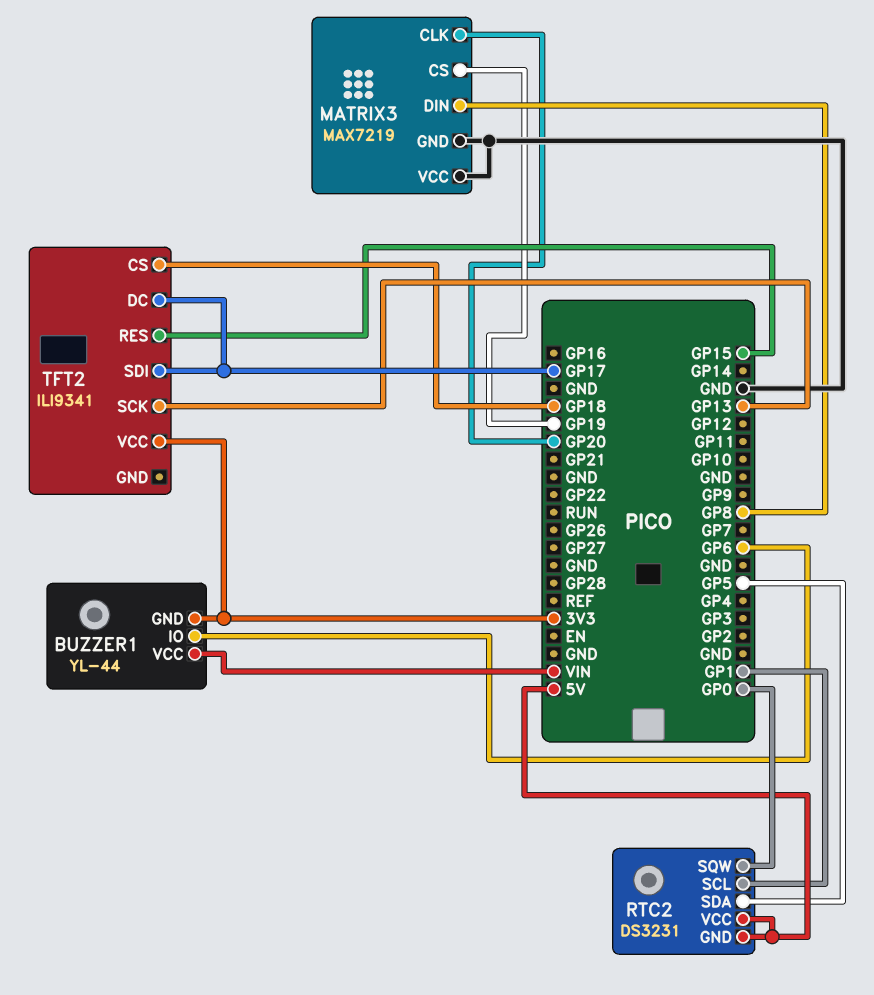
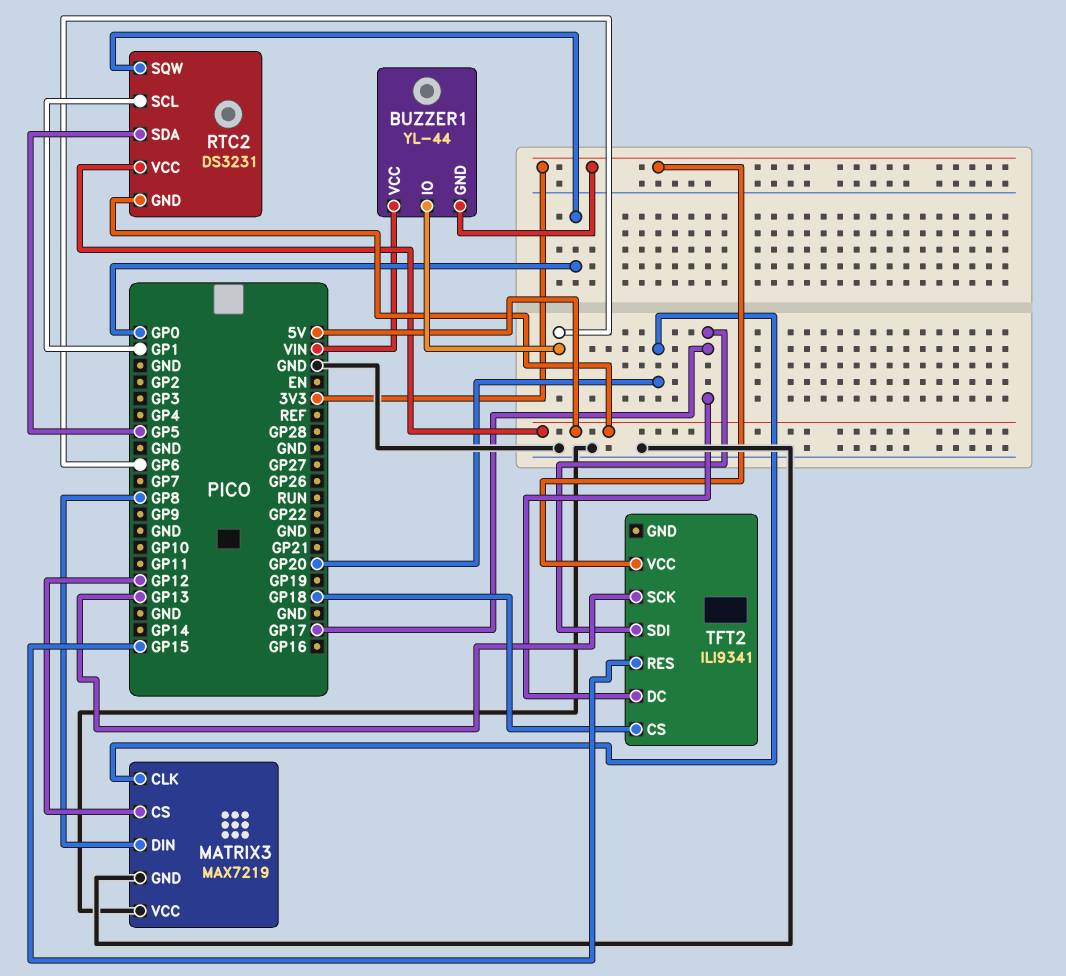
MATRIX3 pin CS: GP19 -> GP12

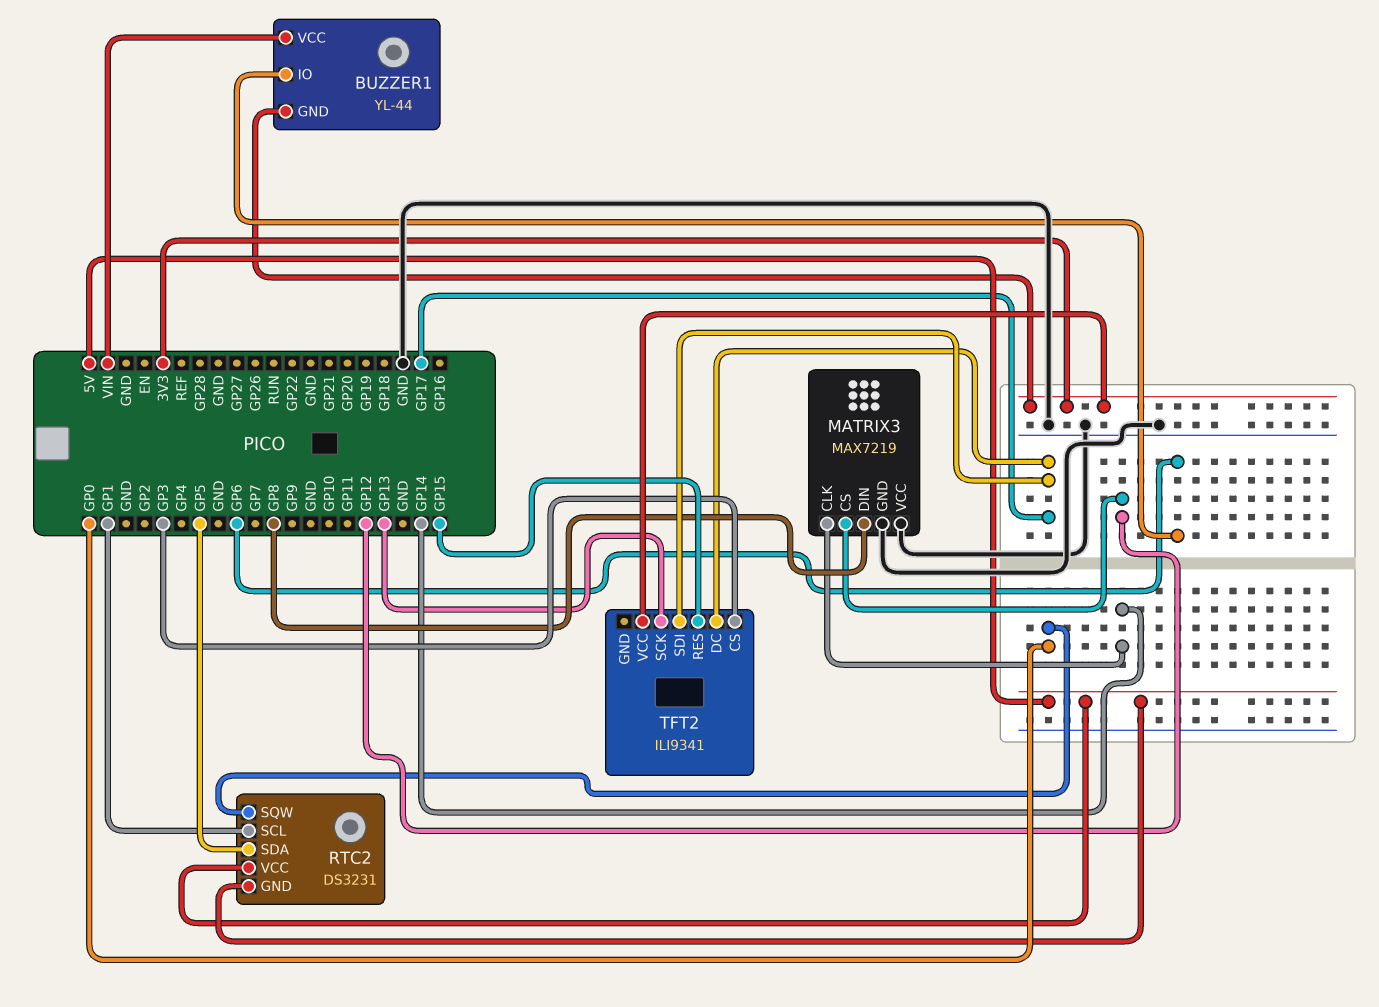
MATRIX3 pin CLK: GP20 -> GP14
TFT2 pin CS: GP18 -> GP3

